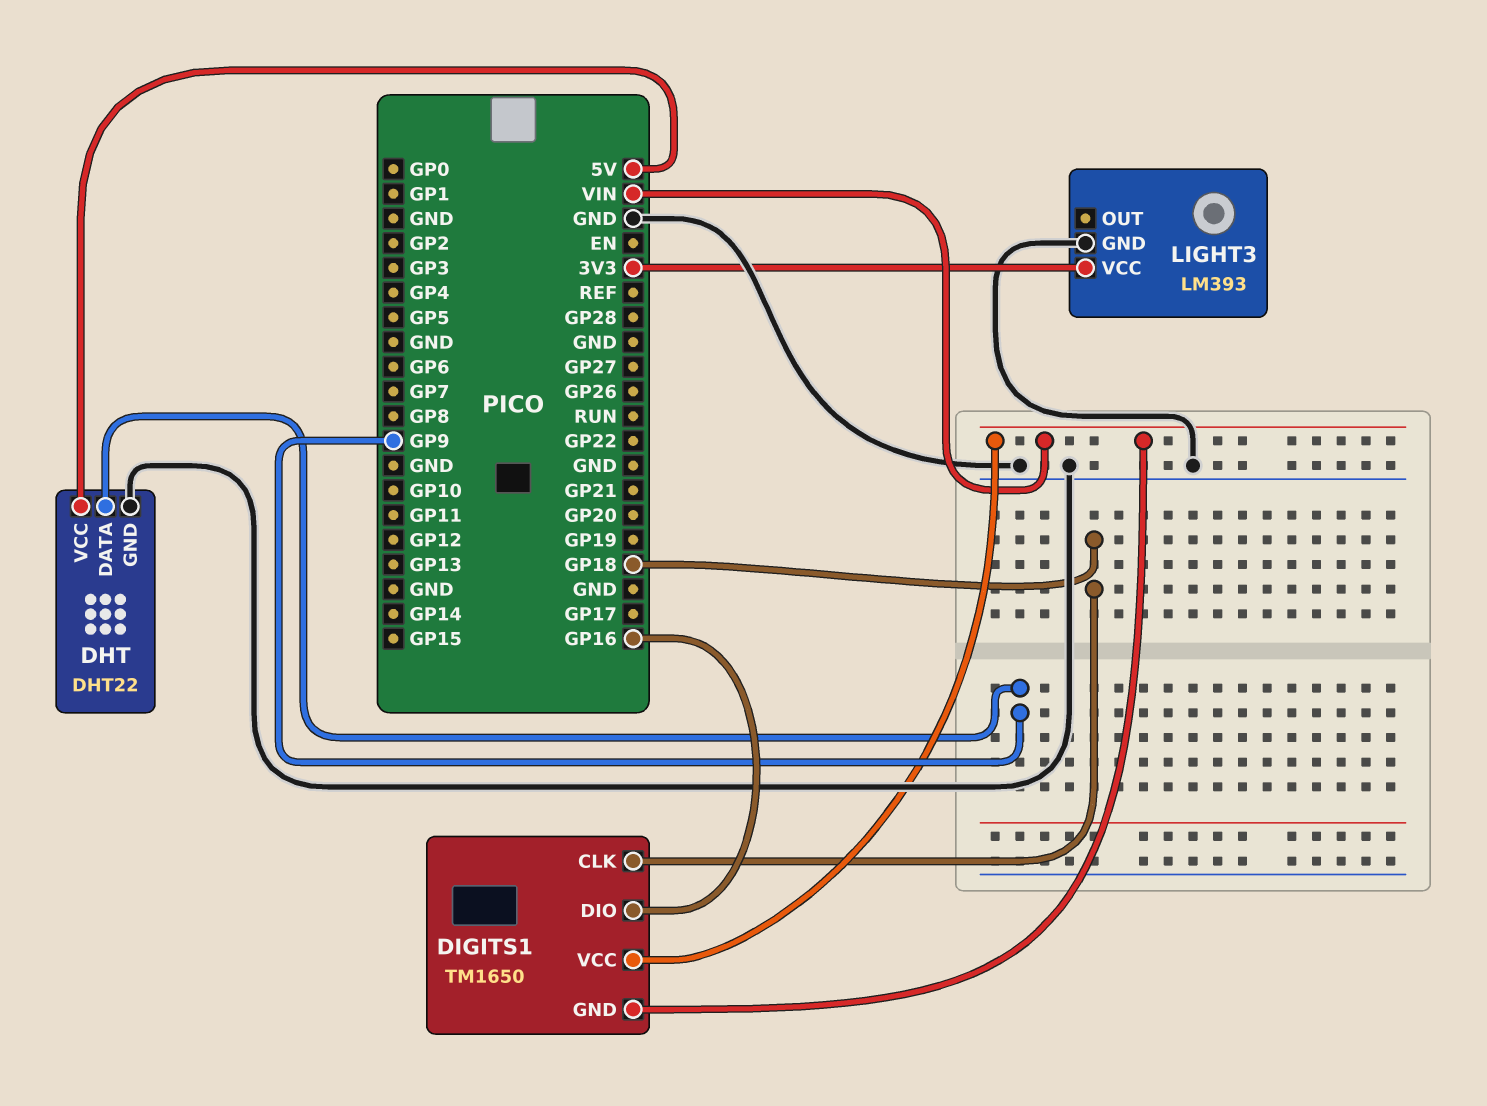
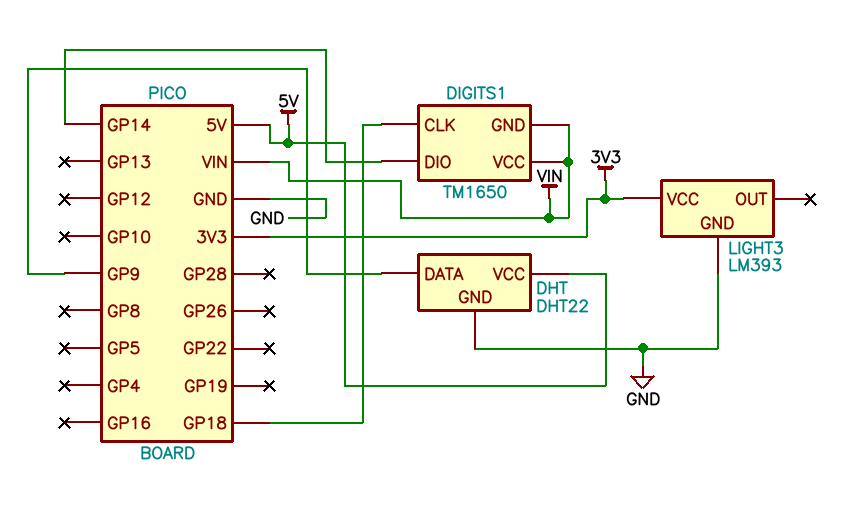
DIGITS1 pin DIO: GP16 -> GP14

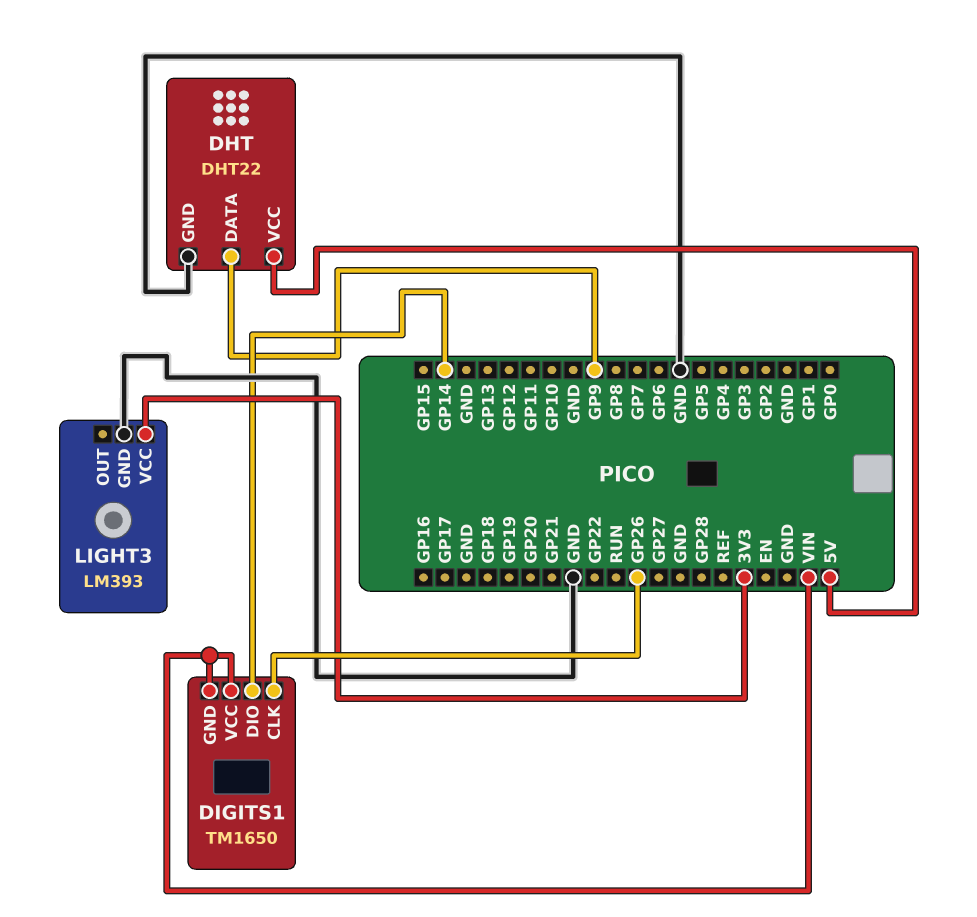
DIGITS1 pin CLK: GP18 -> GP26

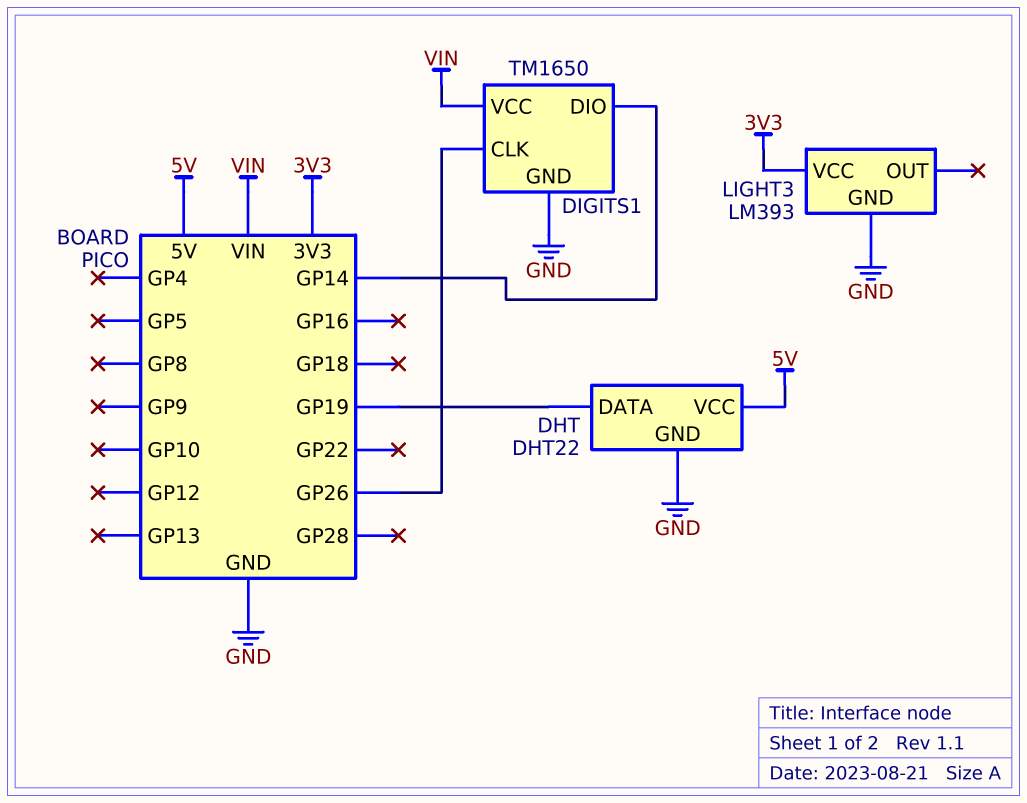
DHT pin DATA: GP9 -> GP19
DIGITS1 pin GND: VIN -> GND

